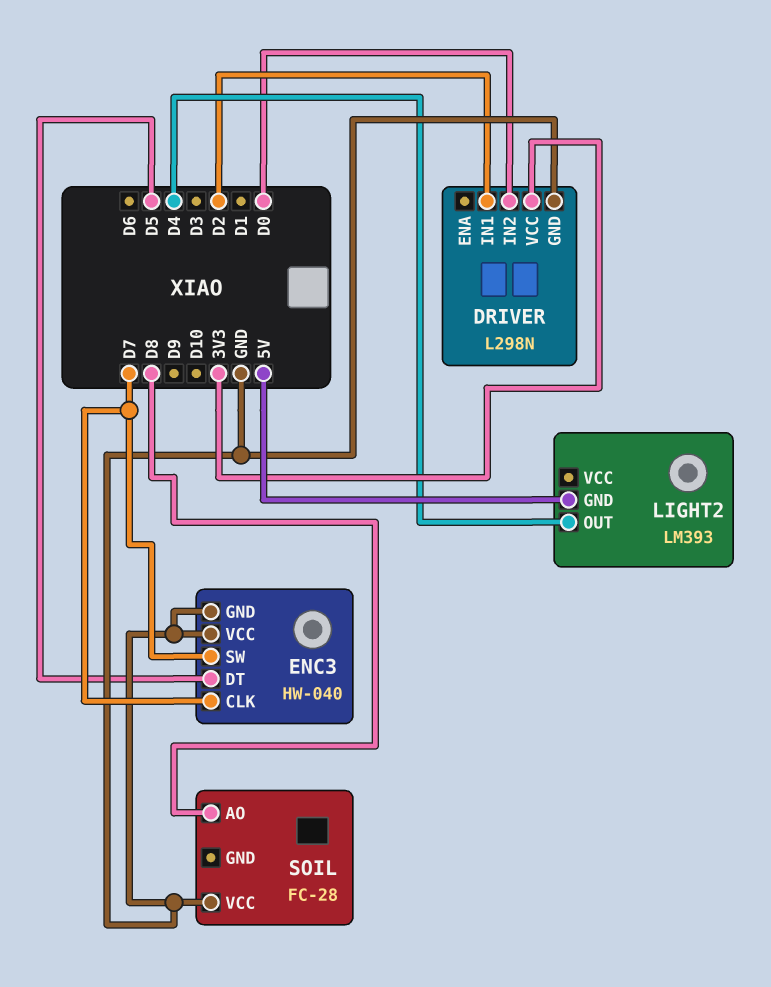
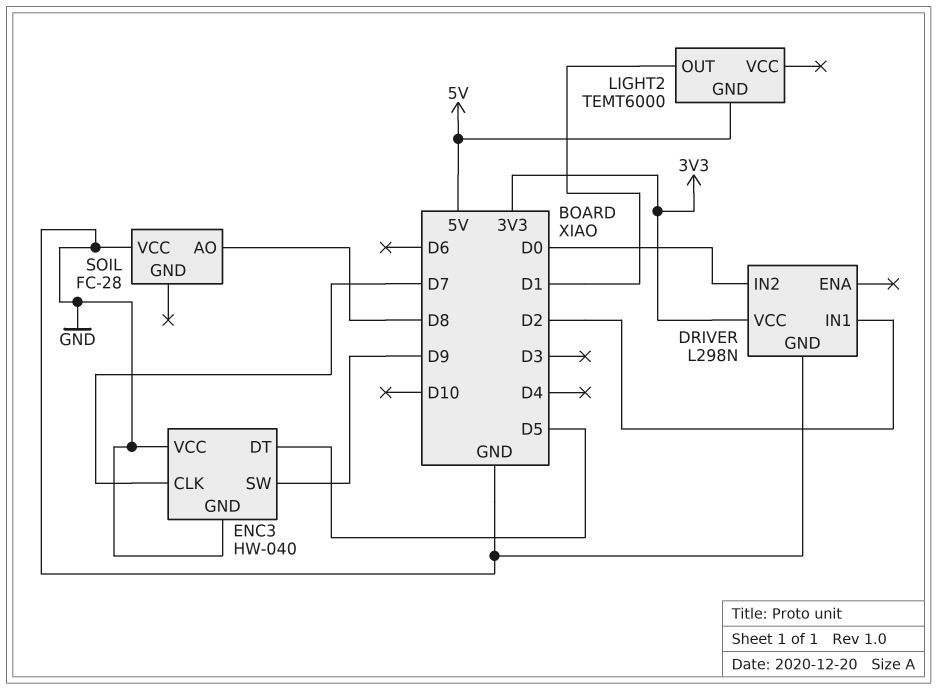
ENC3 pin SW: D7 -> D9
LIGHT2: LM393 -> TEMT6000
LIGHT2 pin OUT: D4 -> D1

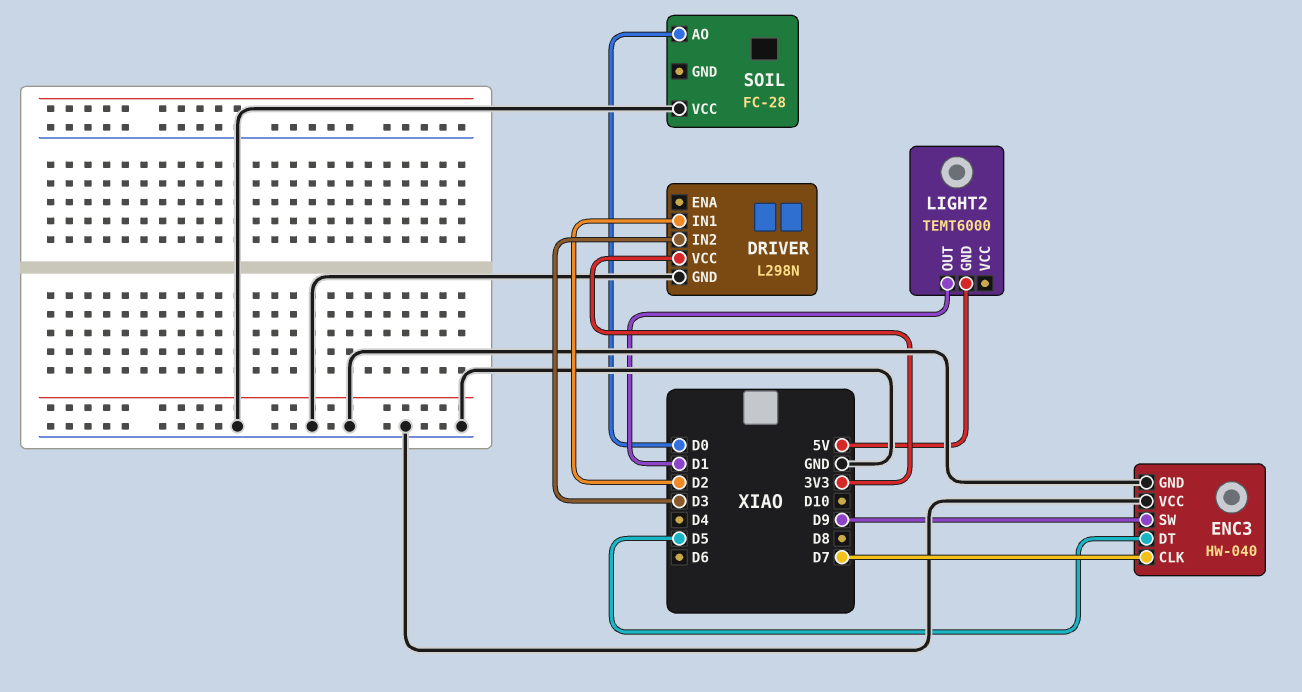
DRIVER pin IN2: D0 -> D3
SOIL pin AO: D8 -> D0

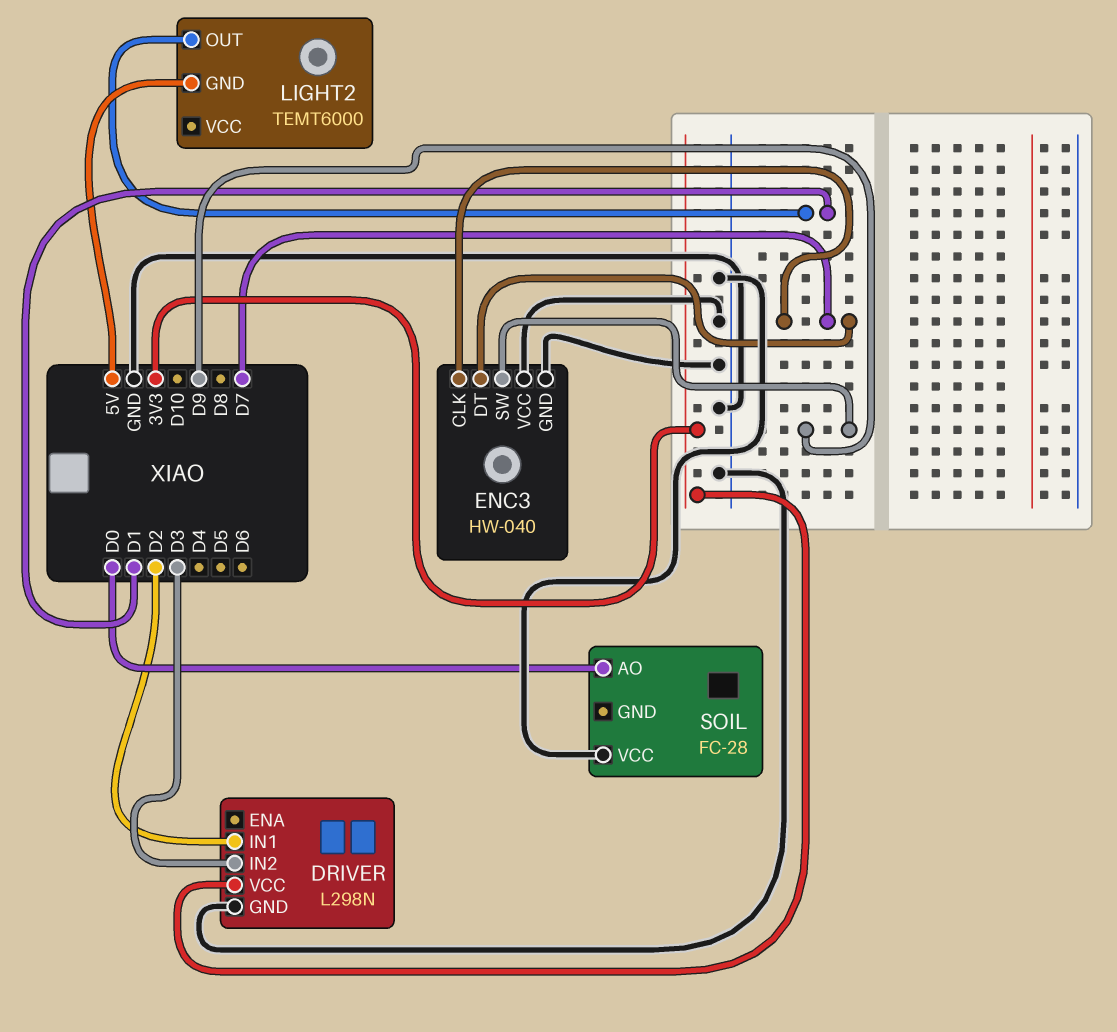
ENC3 pin DT: D5 -> D7

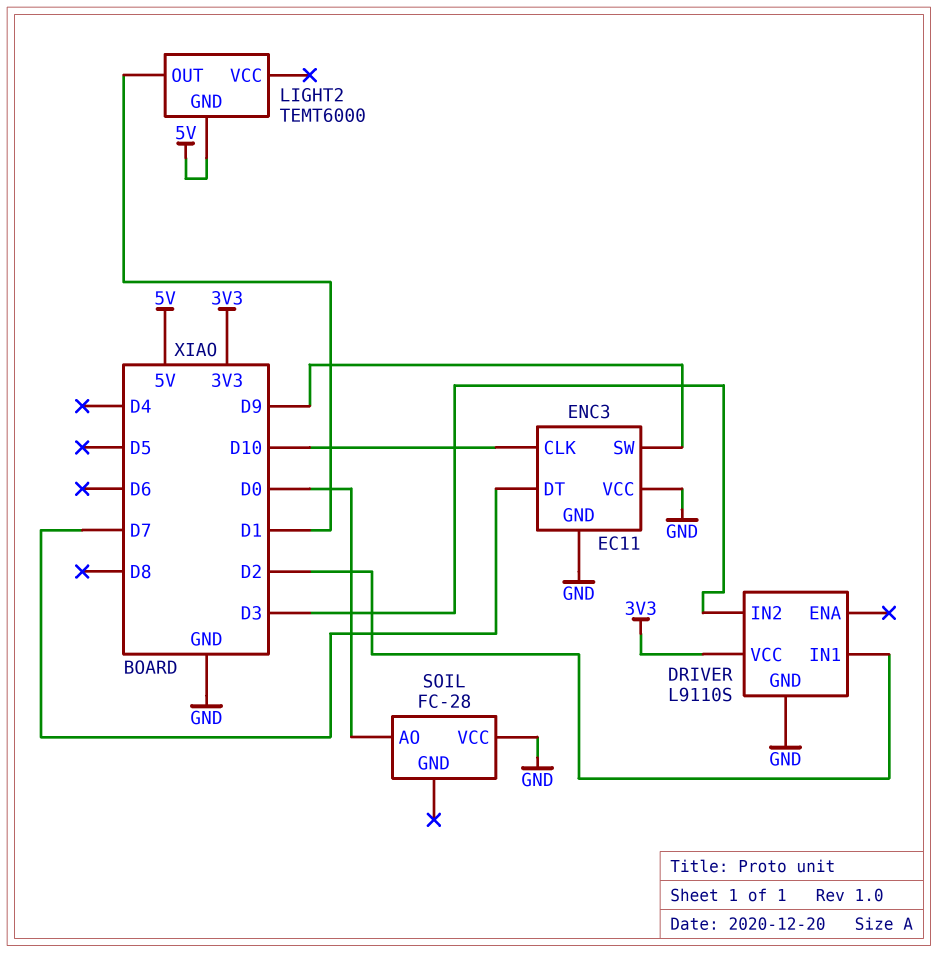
DRIVER: L298N -> L9110S
ENC3: HW-040 -> EC11
ENC3 pin CLK: D7 -> D10

